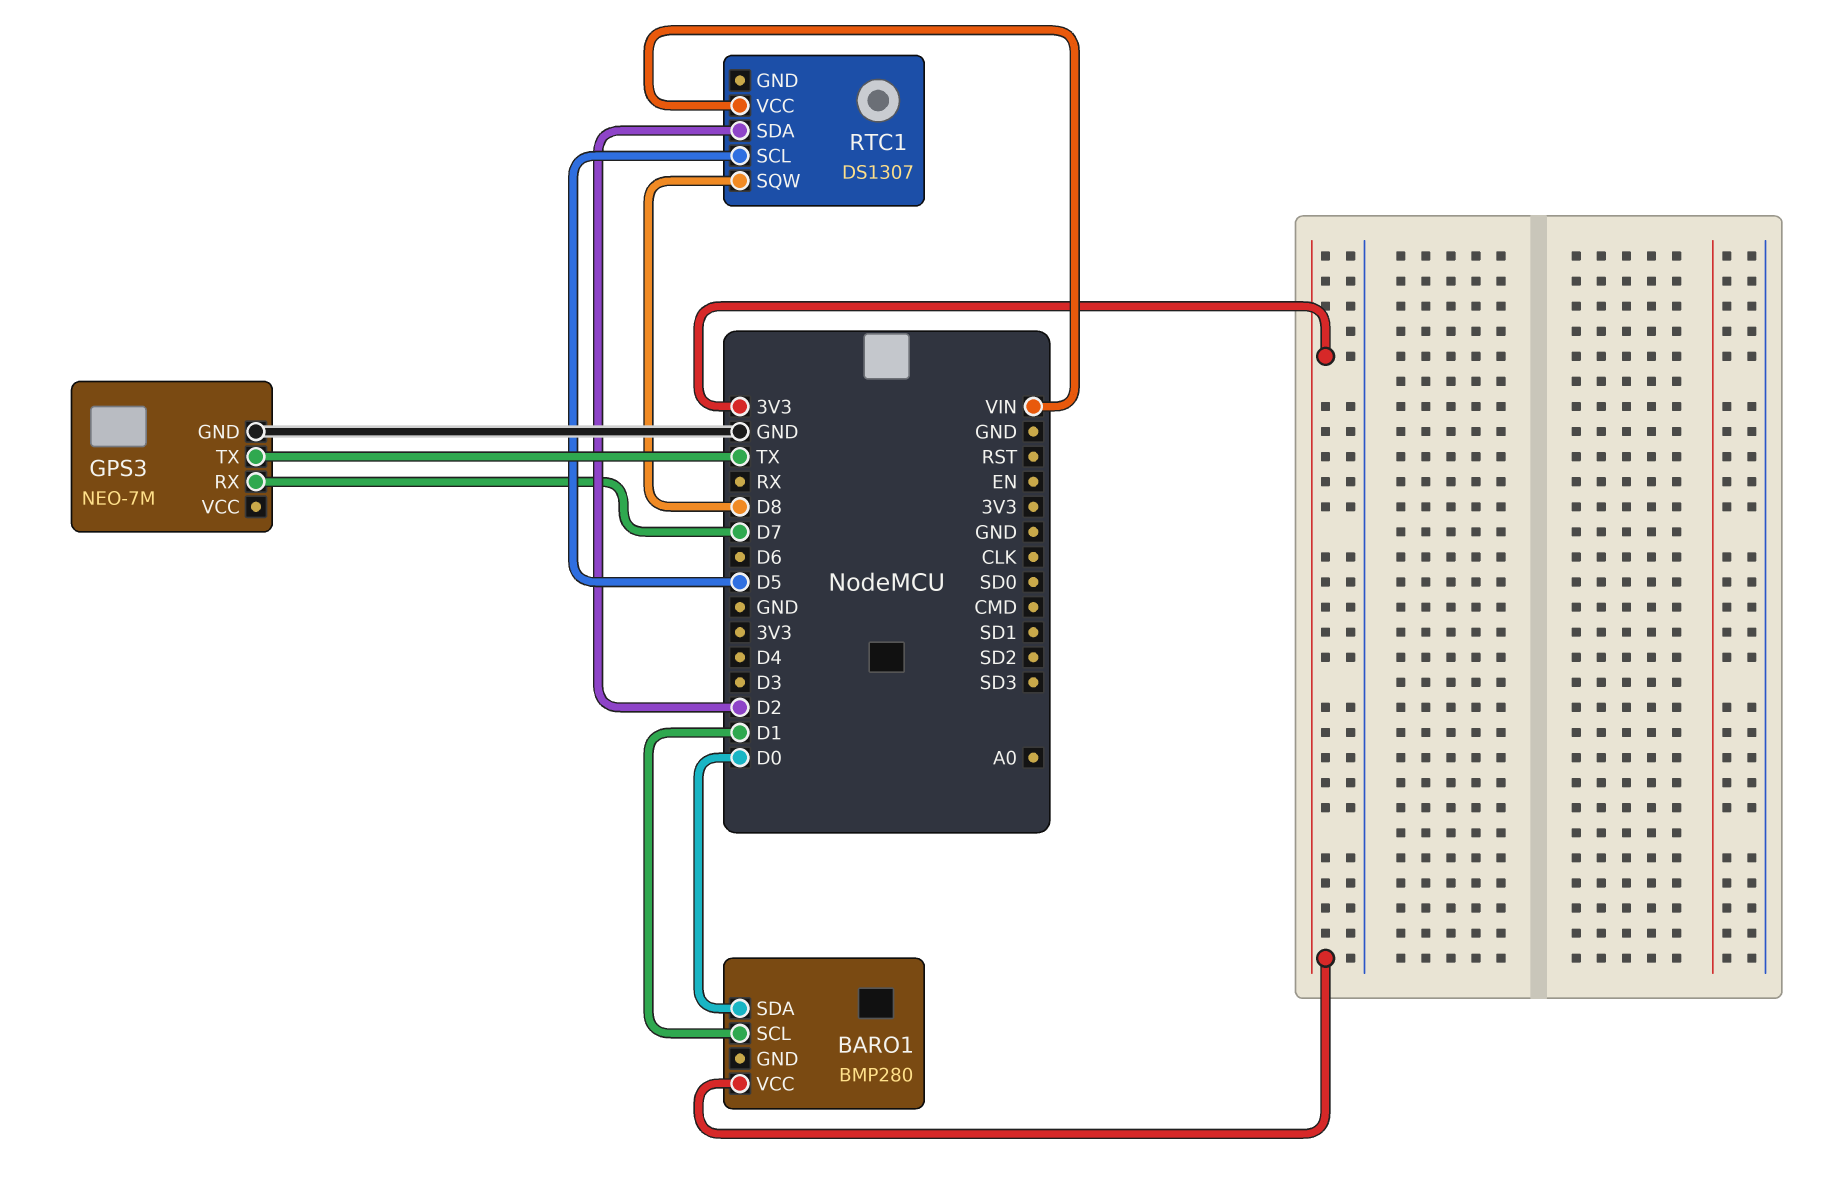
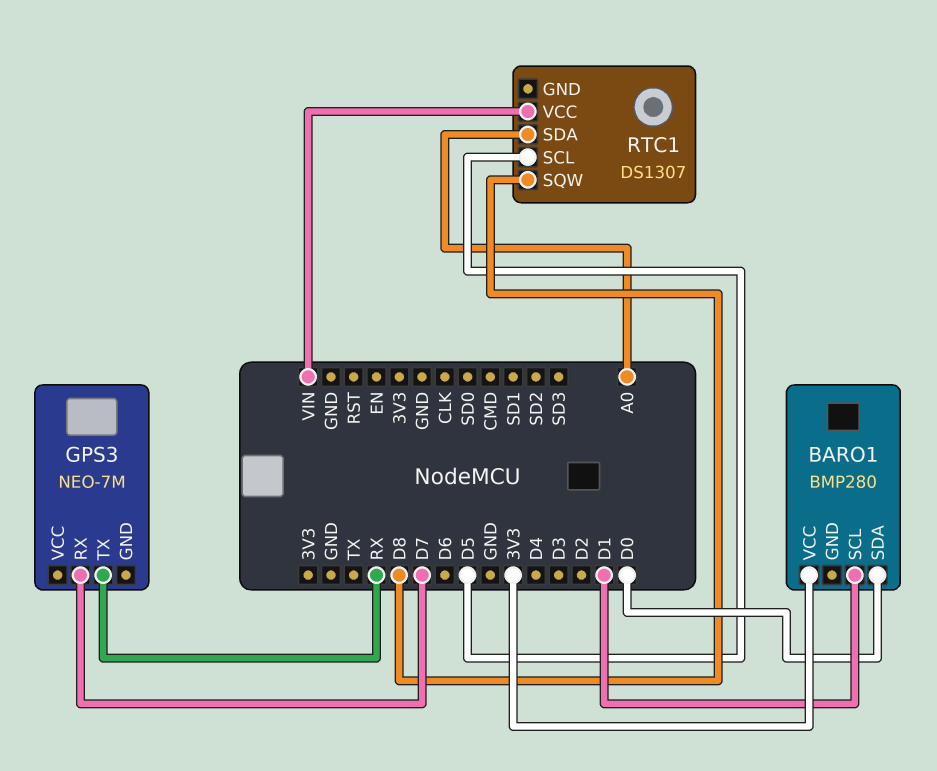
GPS3 pin GND: GND -> none
GPS3 pin TX: TX -> RX
RTC1 pin SDA: D2 -> A0

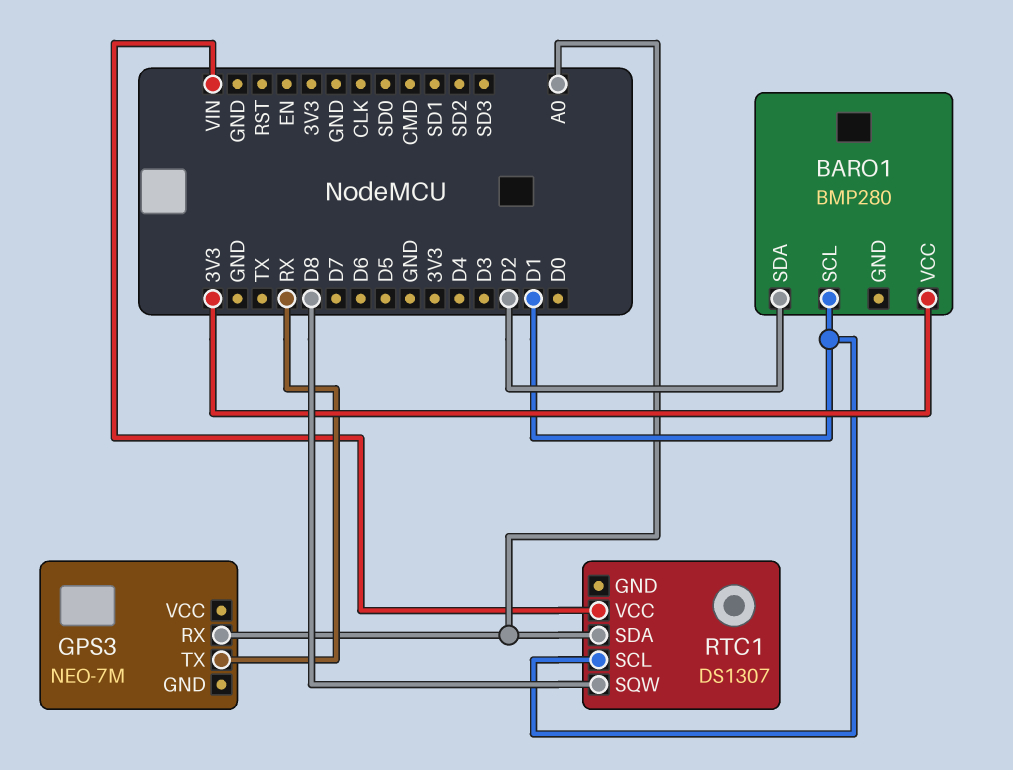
BARO1 pin SDA: D0 -> D2
GPS3 pin RX: D7 -> A0
RTC1 pin SCL: D5 -> D1

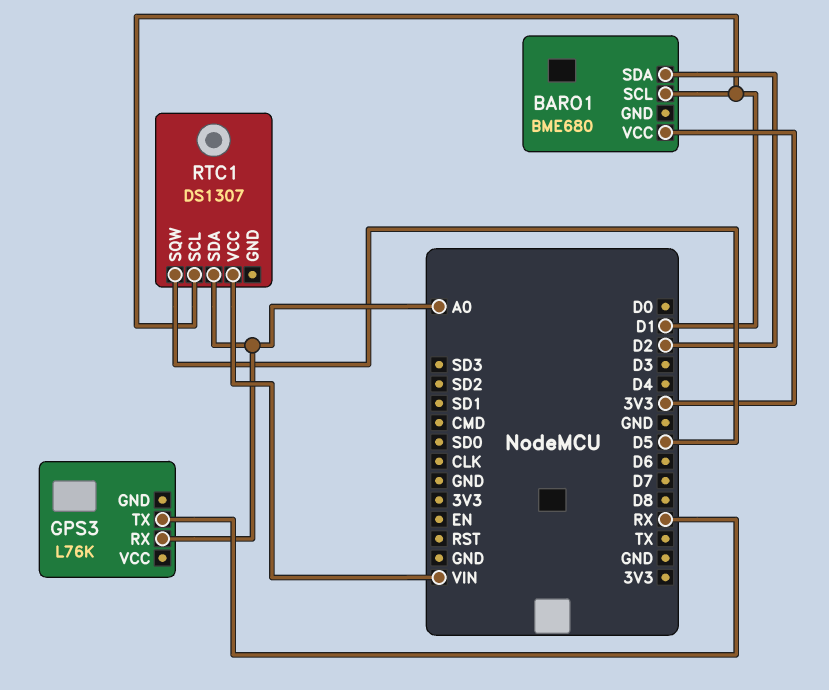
BARO1: BMP280 -> BME680
GPS3: NEO-7M -> L76K
RTC1 pin SQW: D8 -> D5

